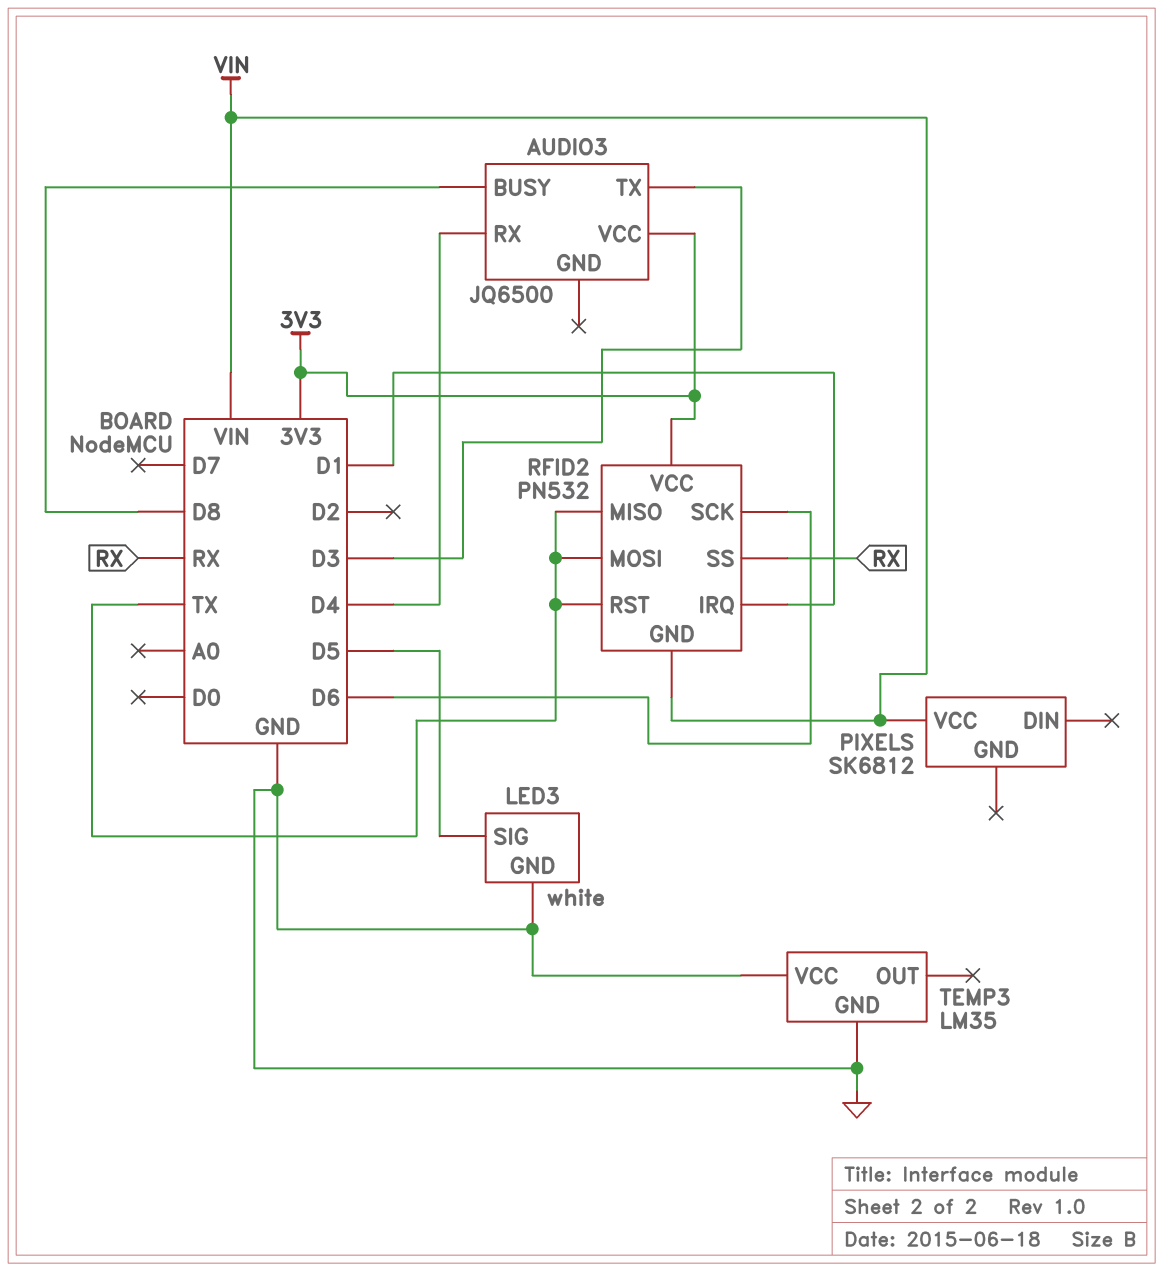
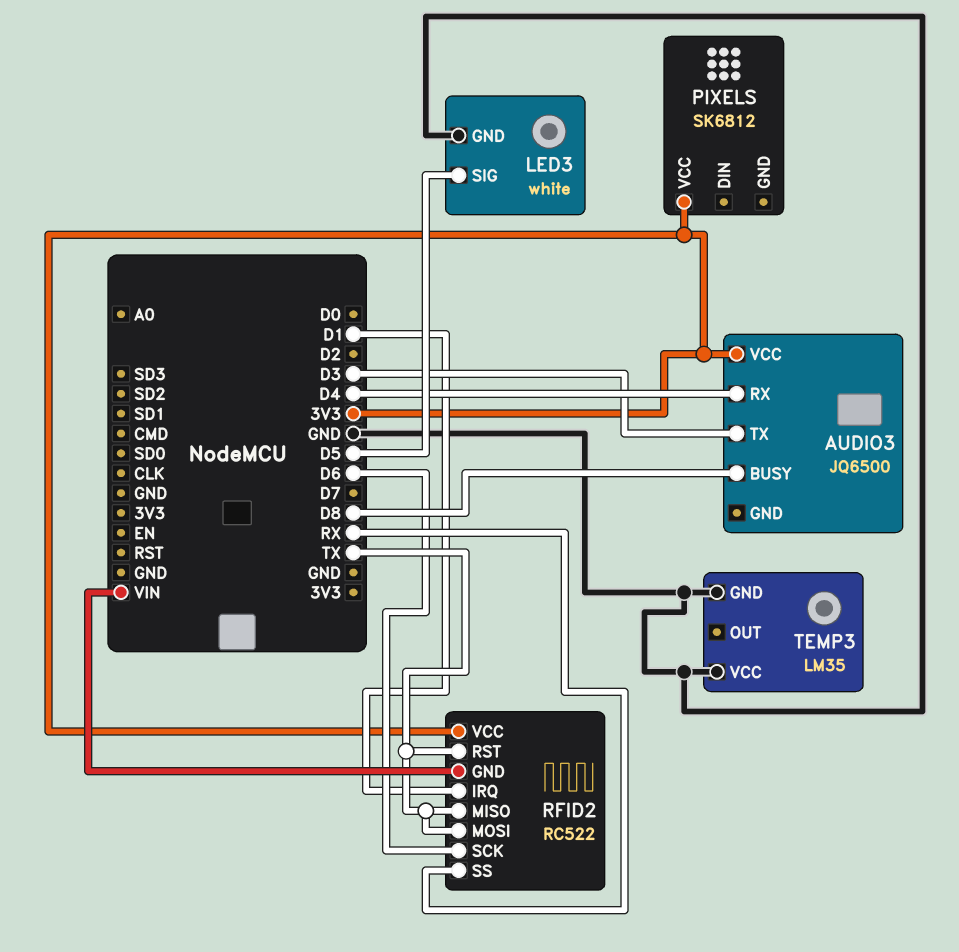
PIXELS pin VCC: VIN -> 3V3
RFID2: PN532 -> RC522

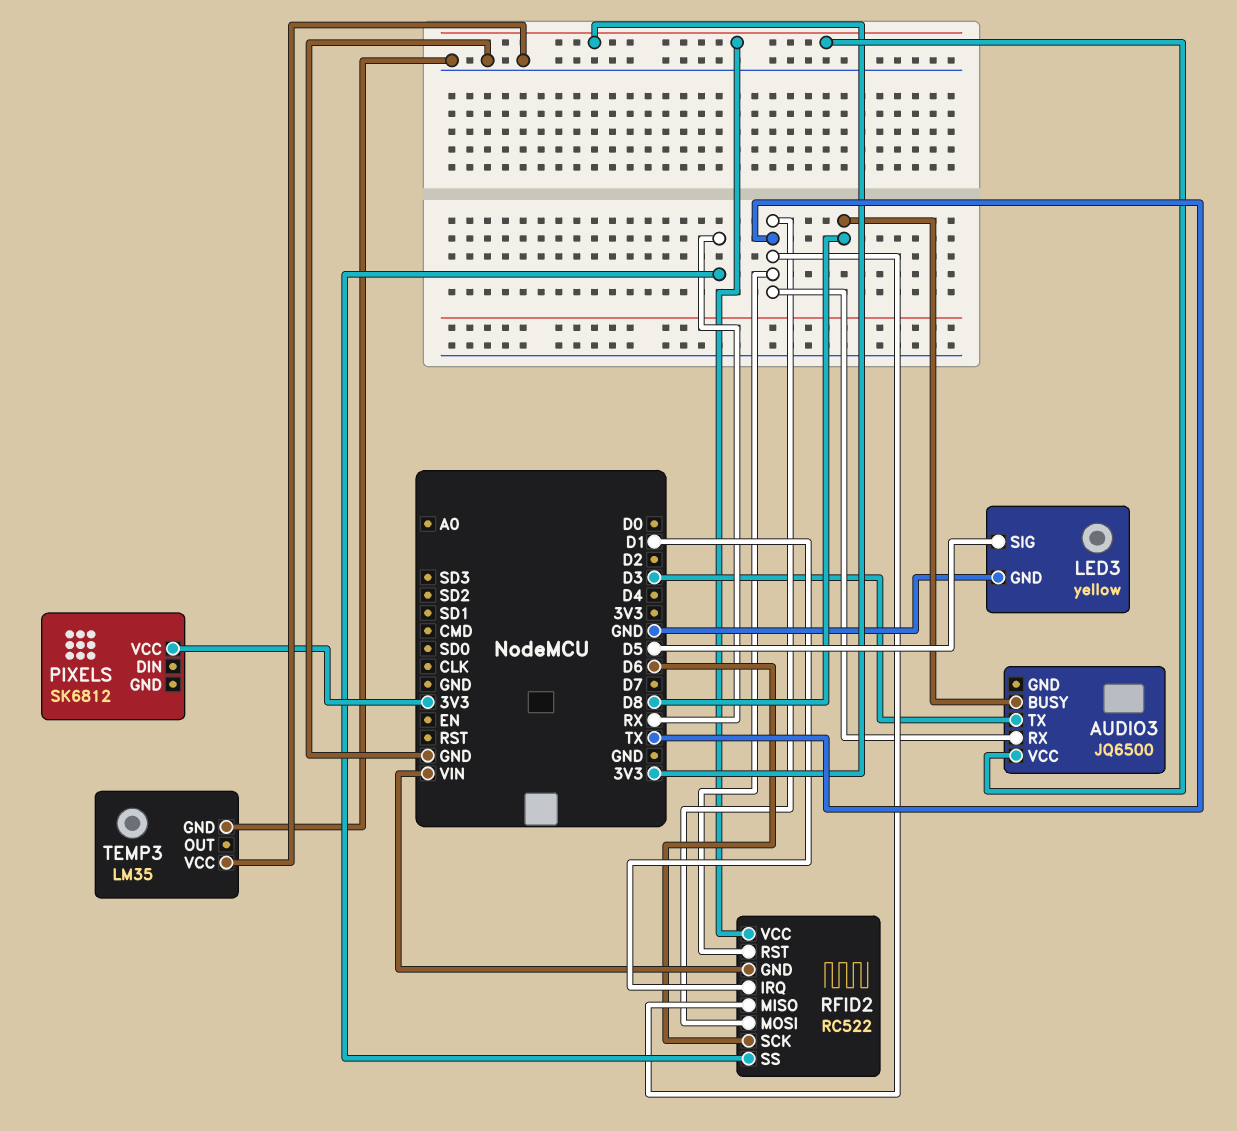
AUDIO3 pin RX: D4 -> TX
LED3: white -> yellow

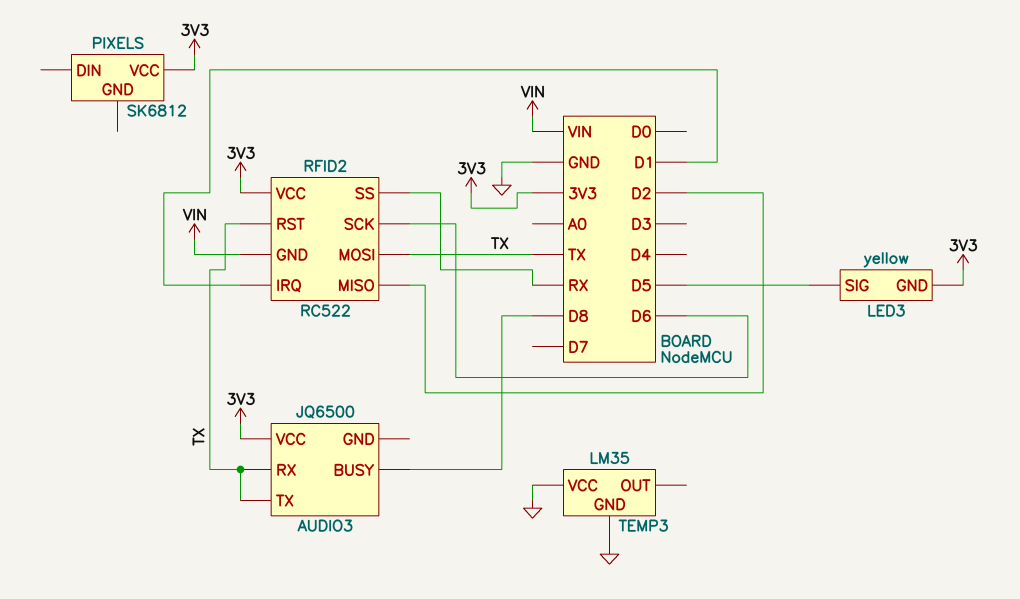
AUDIO3 pin TX: D3 -> TX
LED3 pin GND: GND -> 3V3
RFID2 pin MISO: TX -> D2

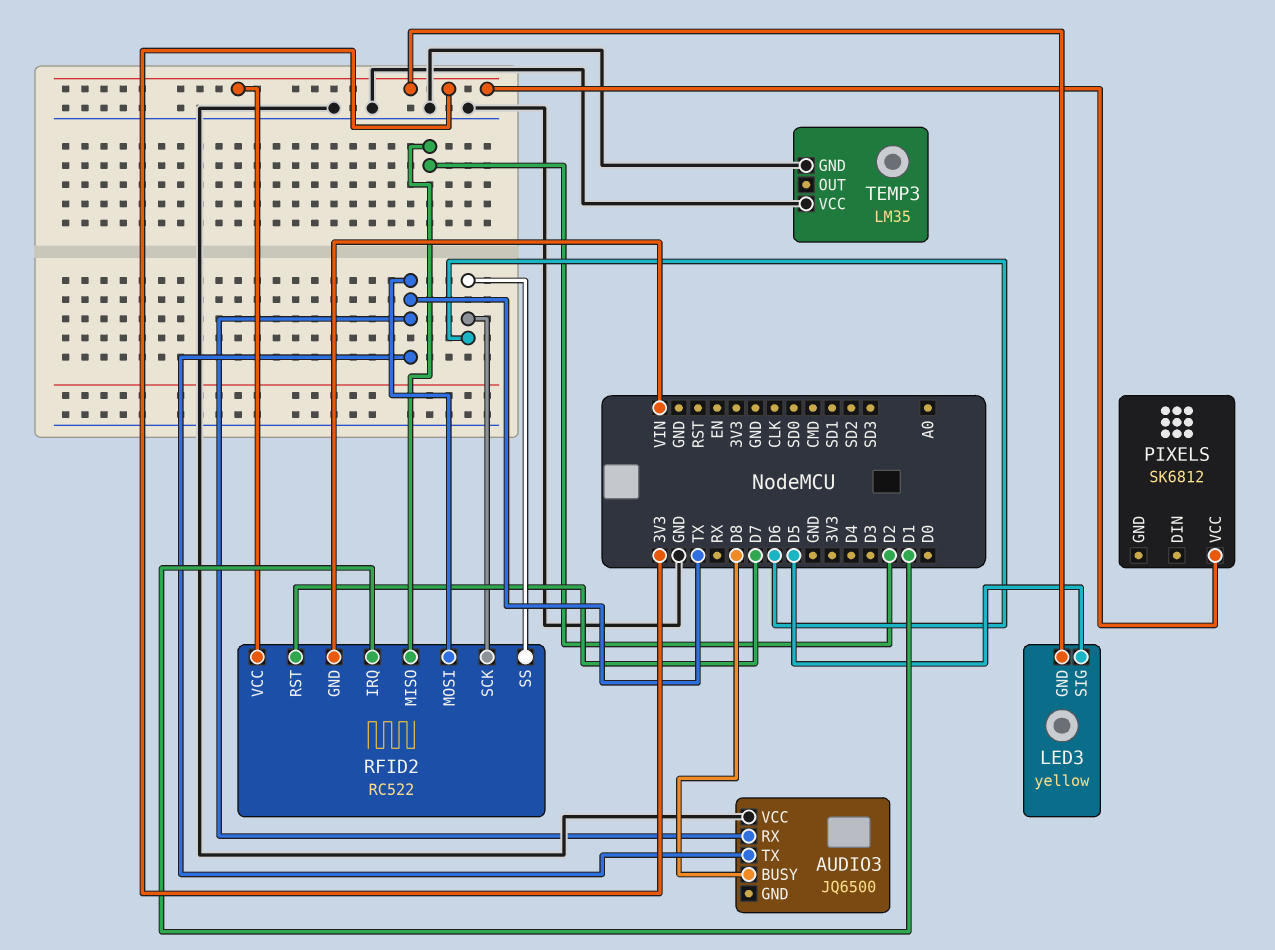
AUDIO3 pin VCC: 3V3 -> GND
RFID2 pin RST: TX -> D7
RFID2 pin SS: RX -> D6

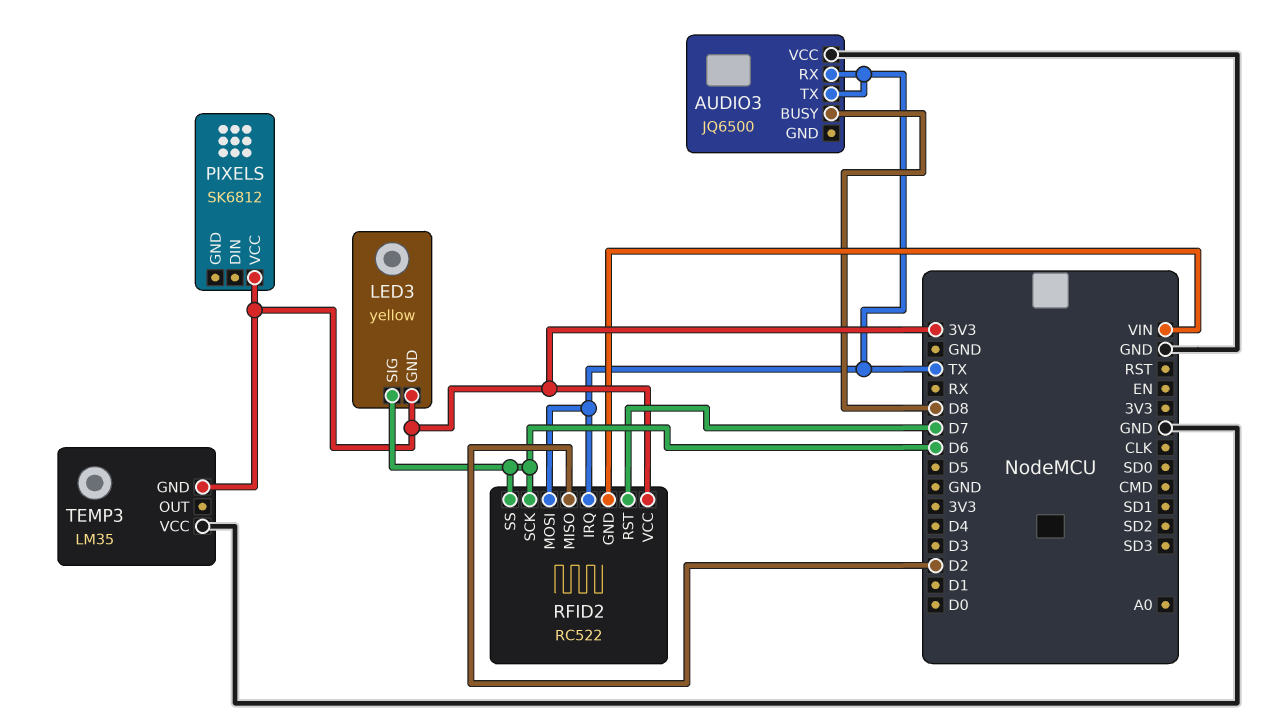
LED3 pin SIG: D5 -> D6
RFID2 pin IRQ: D1 -> TX
TEMP3 pin GND: GND -> 3V3

